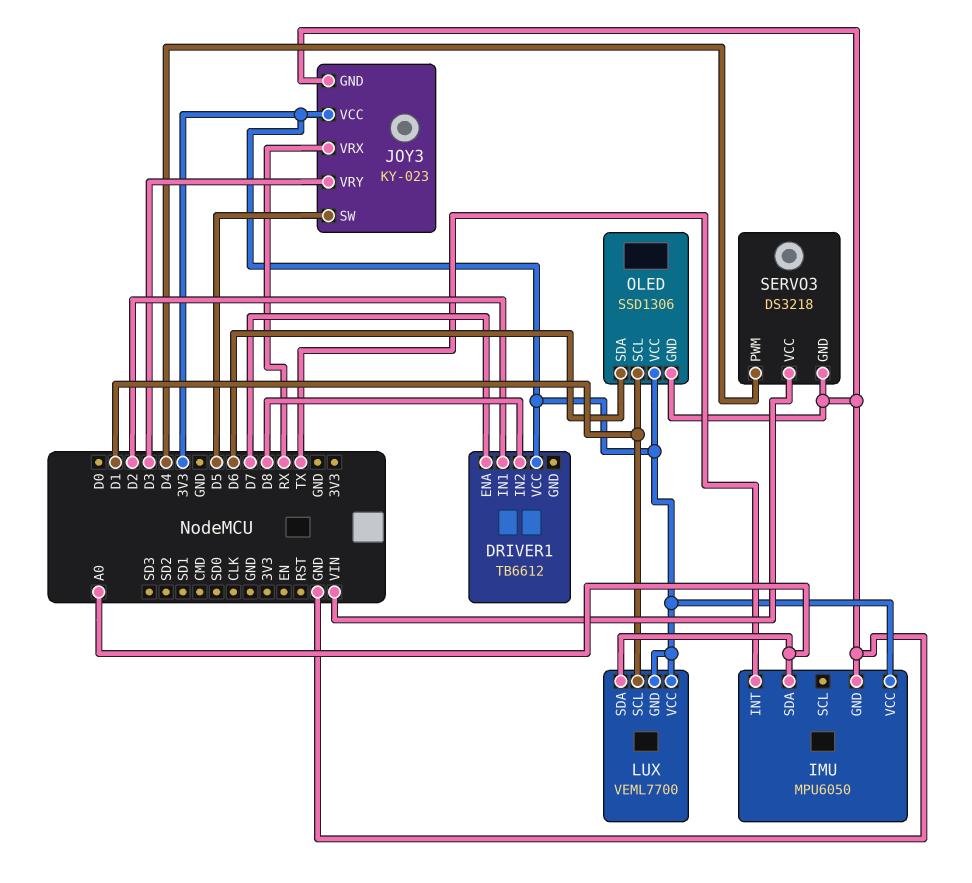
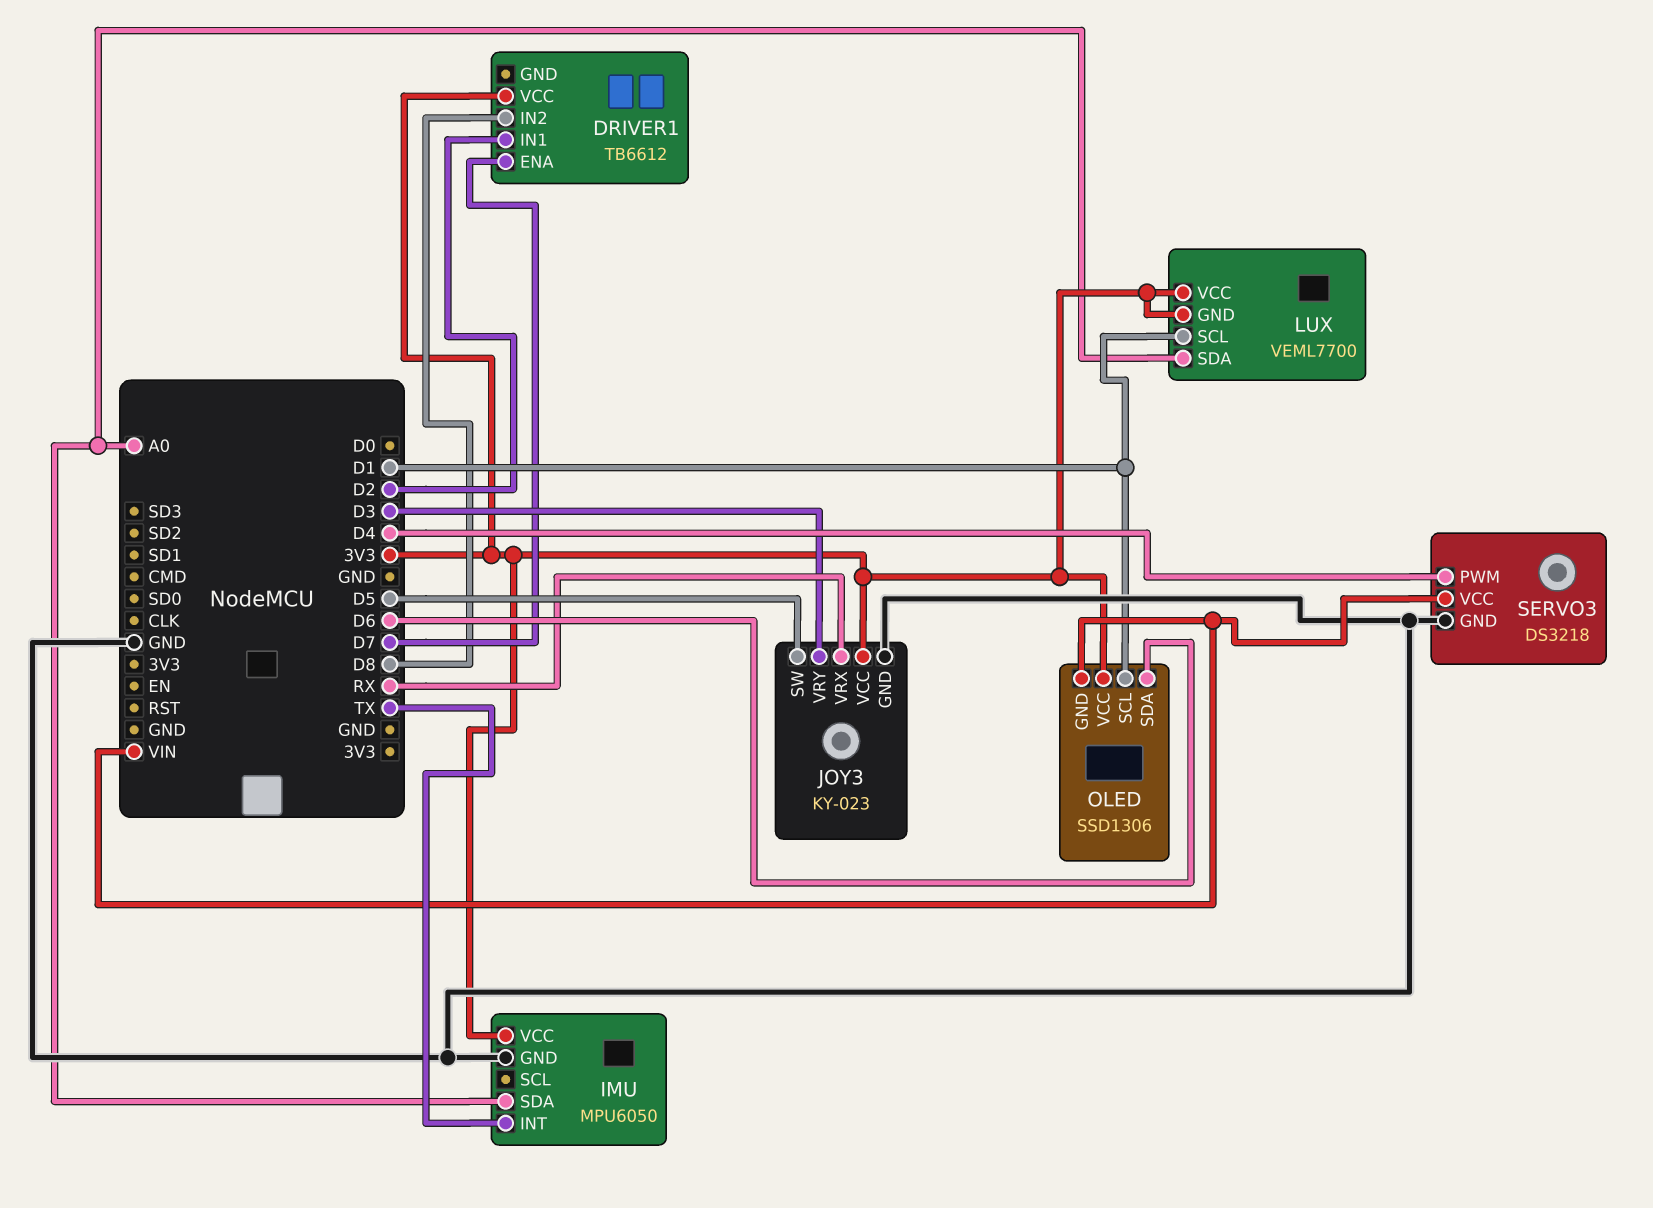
OLED pin GND: GND -> VIN

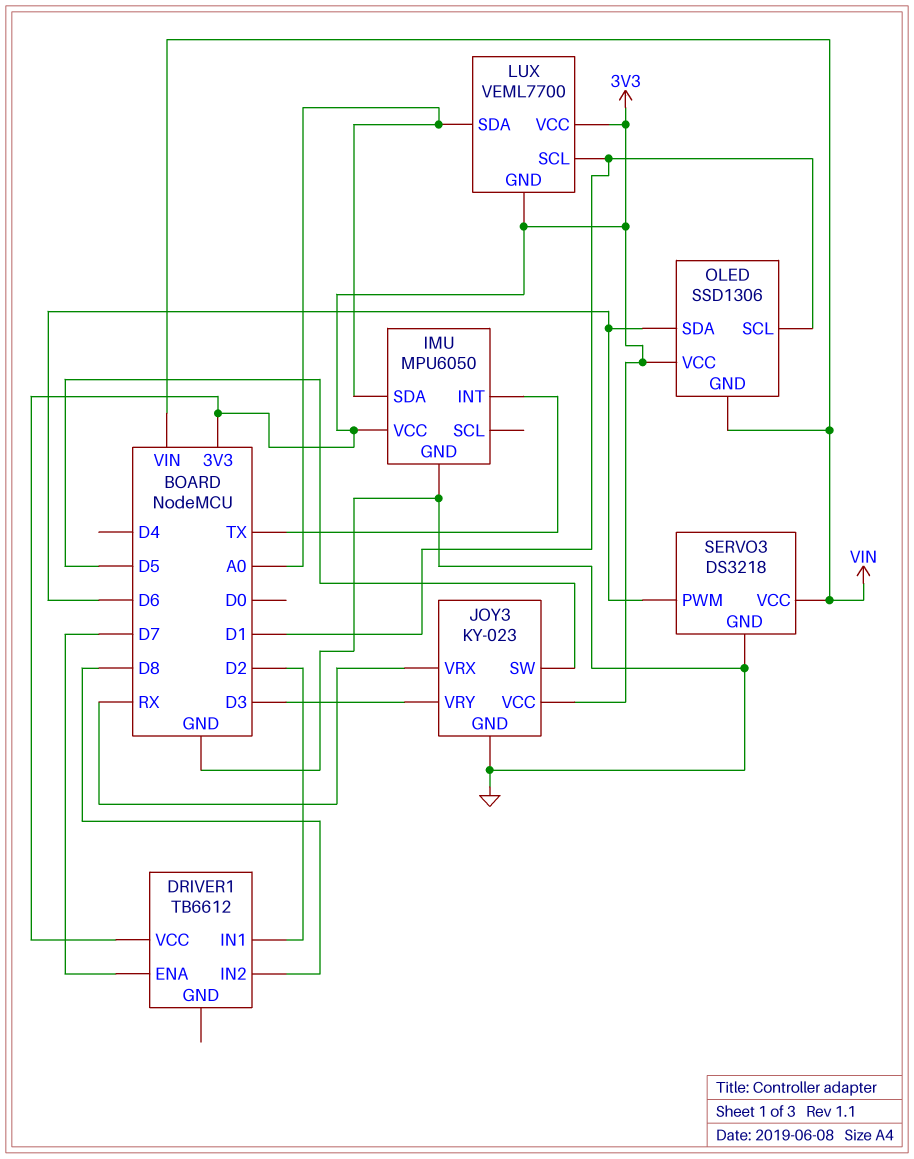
SERVO3 pin PWM: D4 -> D6

